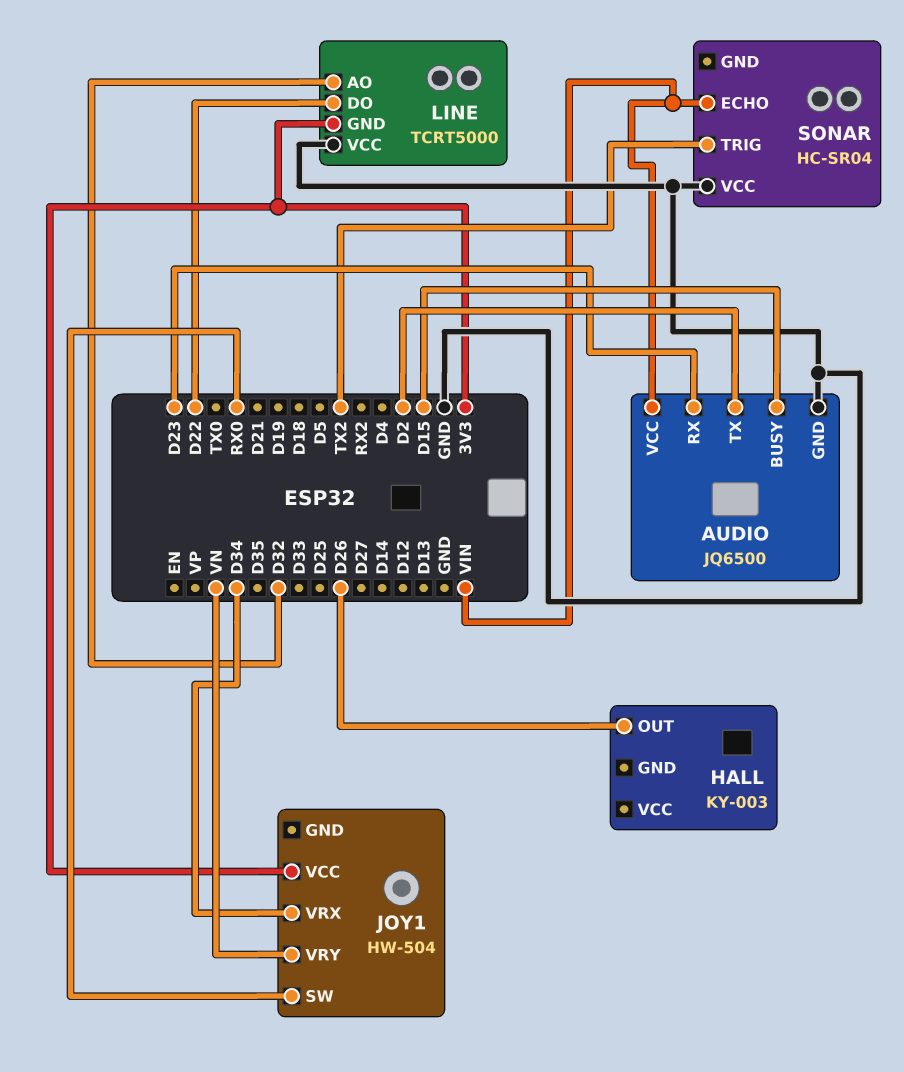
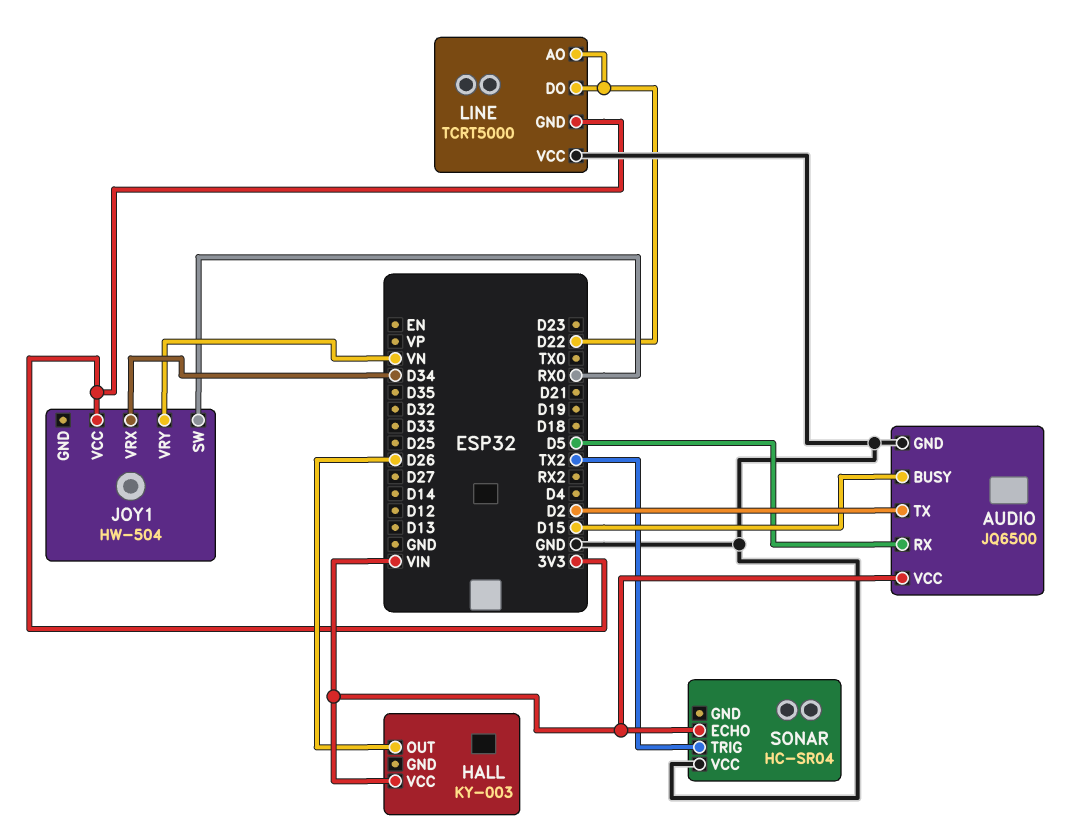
AUDIO pin RX: D23 -> D5
HALL pin VCC: none -> VIN
LINE pin AO: D32 -> D22

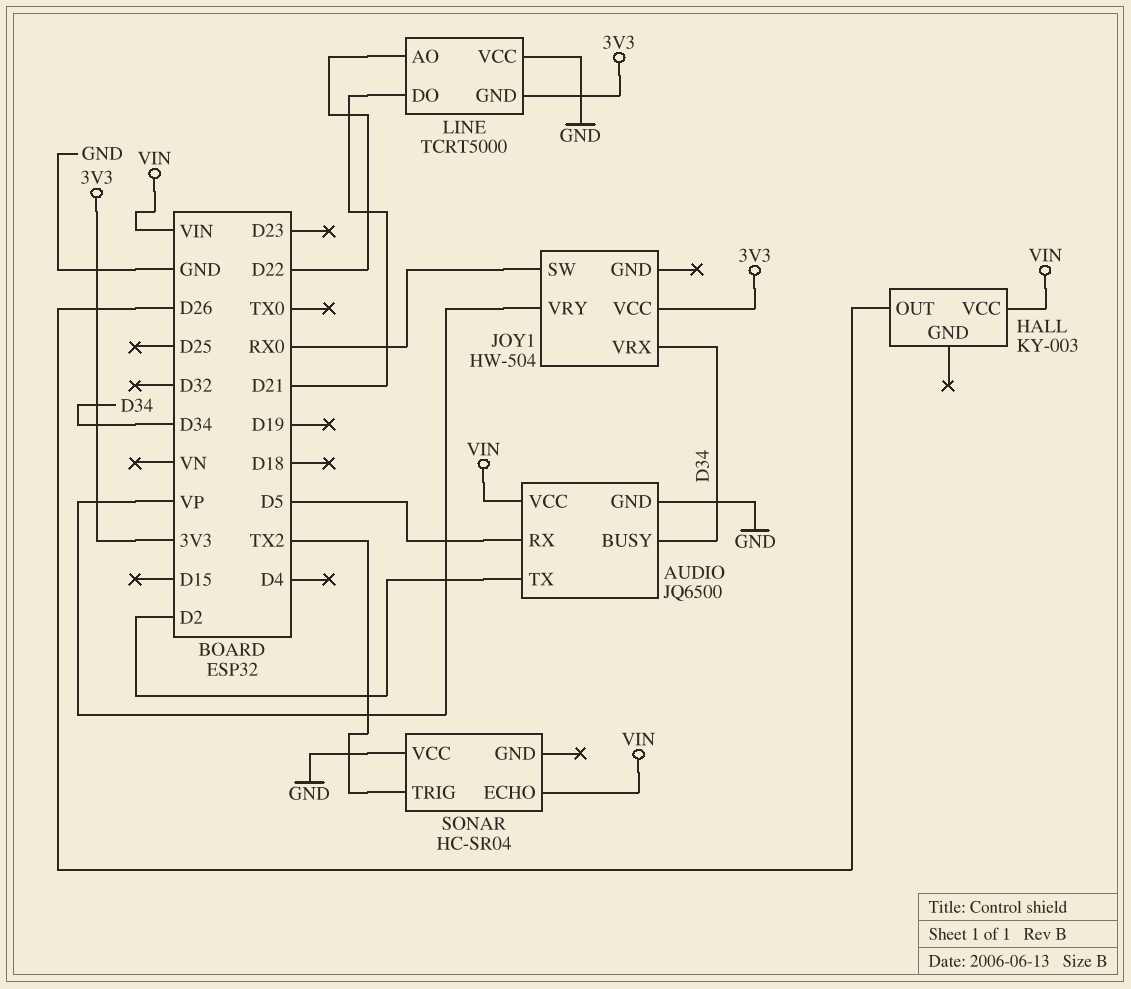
AUDIO pin BUSY: D15 -> D34
JOY1 pin VRY: VN -> VP
LINE pin DO: D22 -> D21

